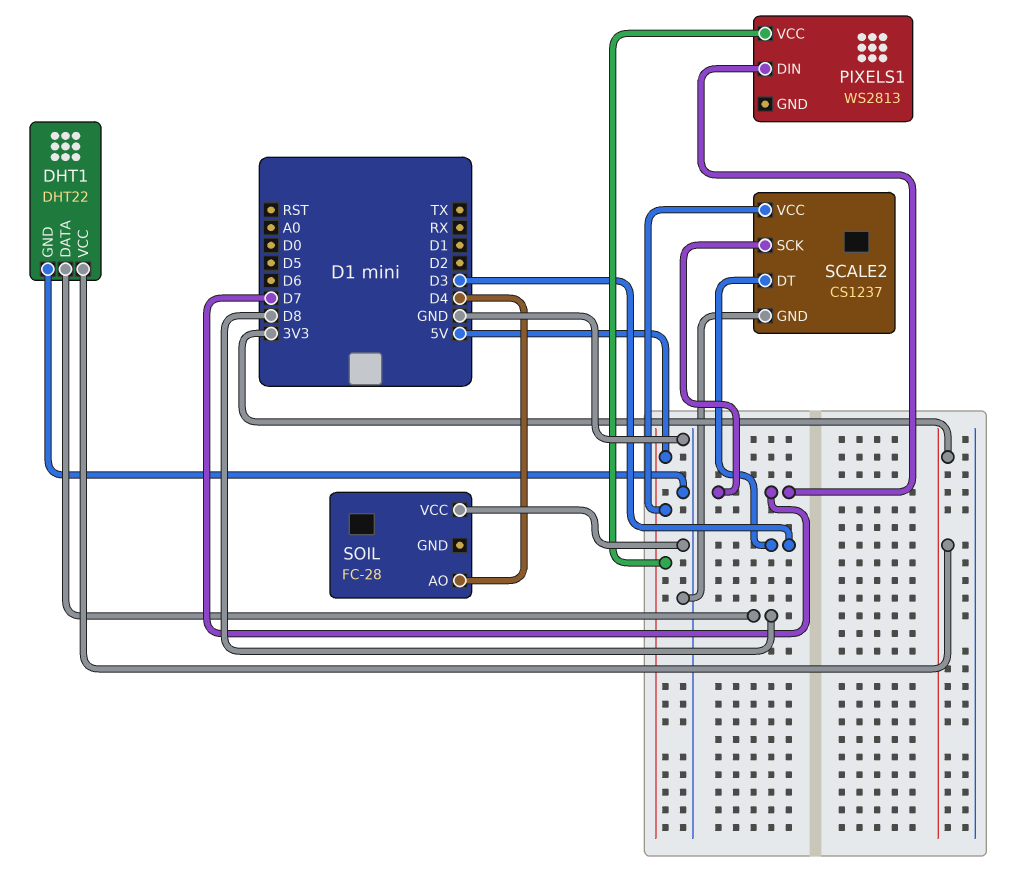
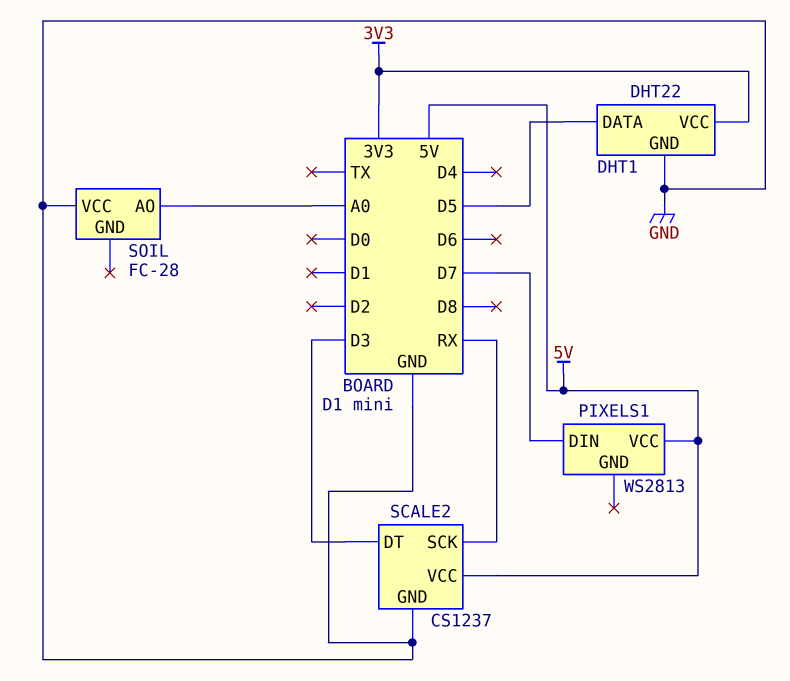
DHT1 pin DATA: D8 -> D5
SCALE2 pin SCK: D7 -> RX
SOIL pin AO: D4 -> A0

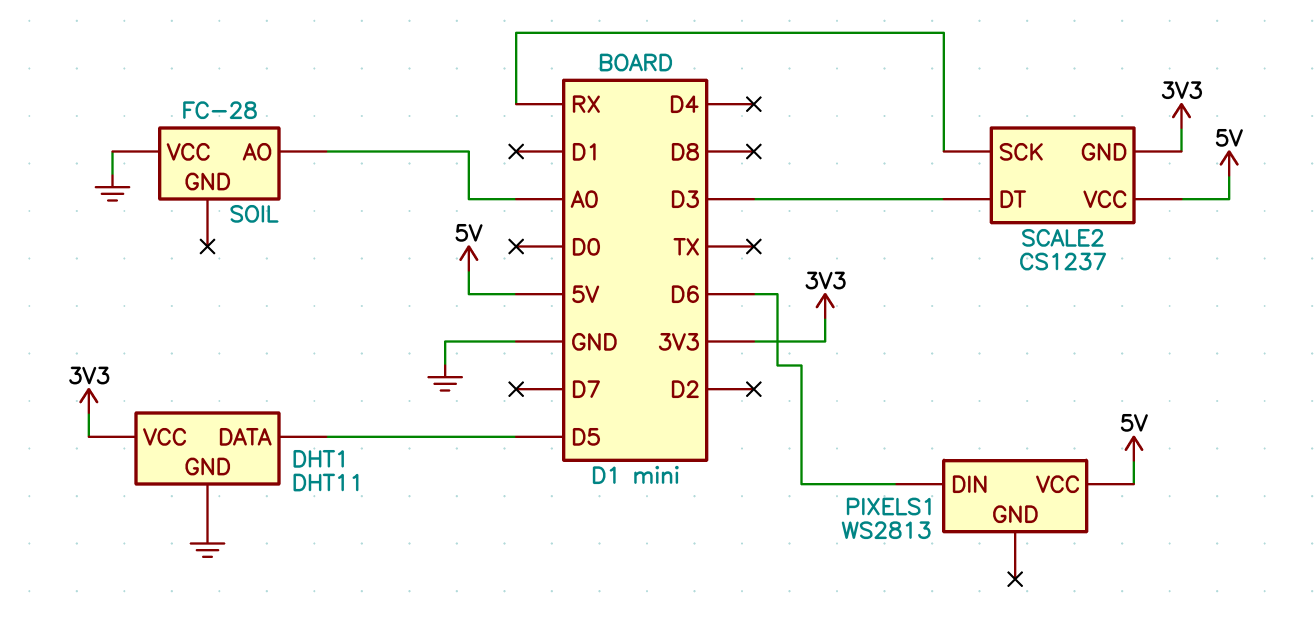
DHT1: DHT22 -> DHT11
PIXELS1 pin DIN: D7 -> D6
SCALE2 pin GND: GND -> 3V3

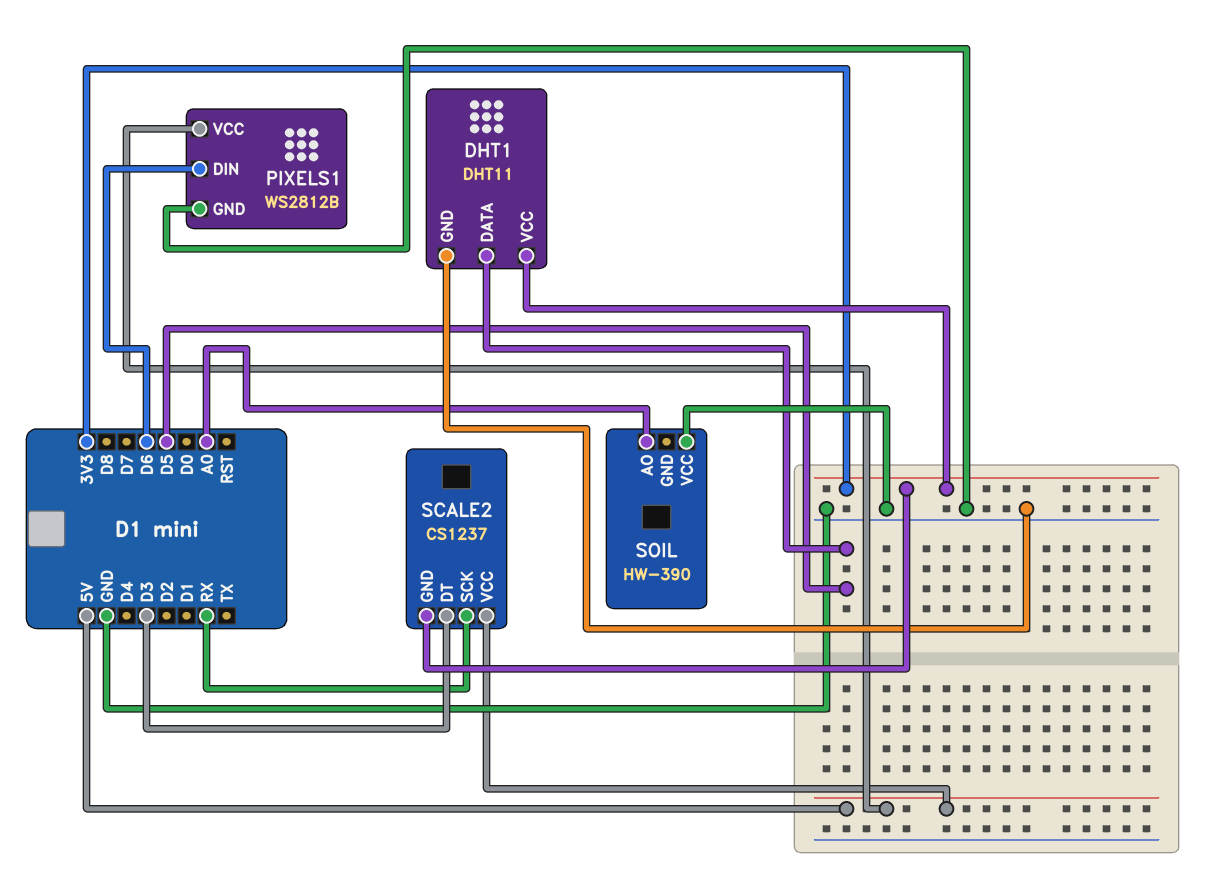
PIXELS1: WS2813 -> WS2812B
PIXELS1 pin GND: none -> GND
SOIL: FC-28 -> HW-390

